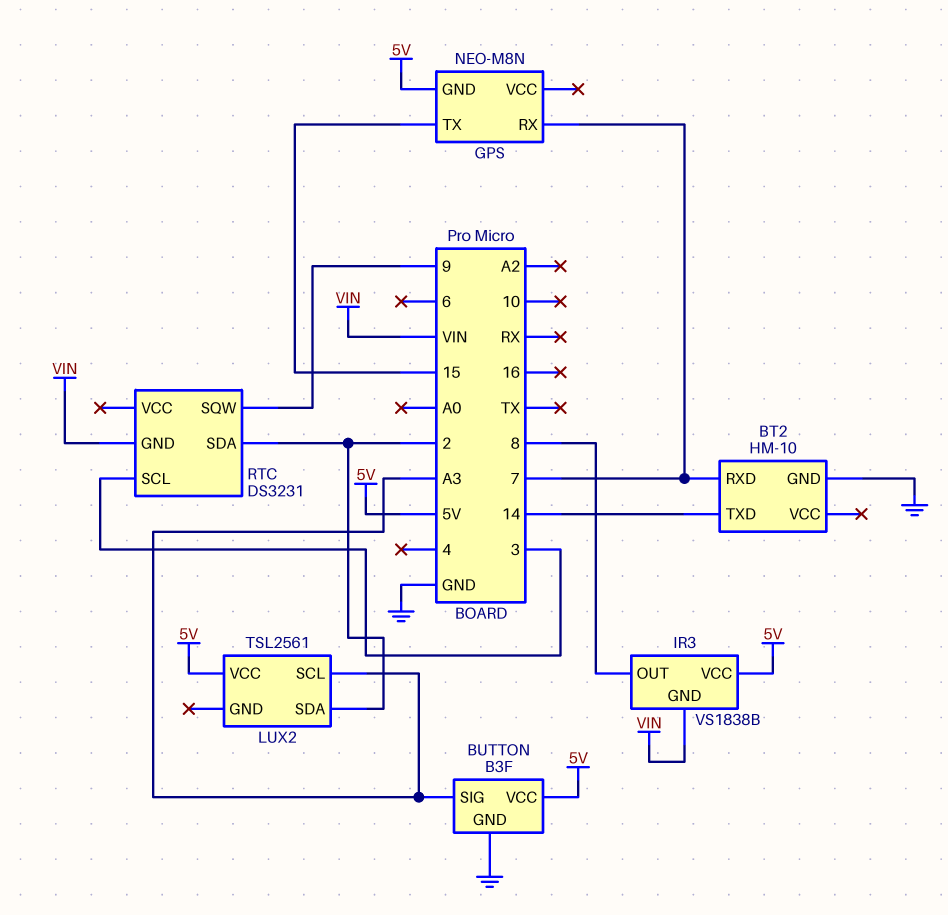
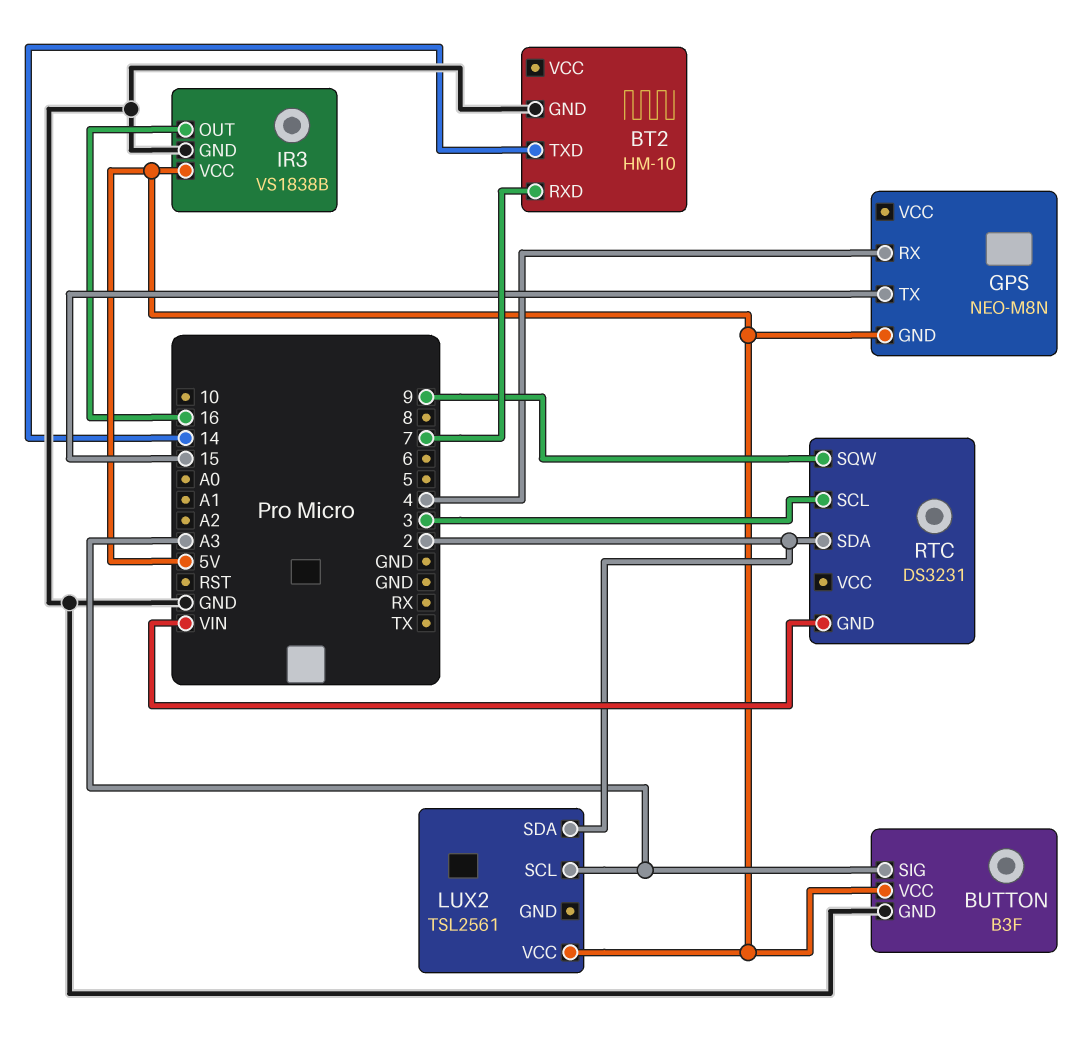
GPS pin RX: 7 -> 4
IR3 pin GND: VIN -> GND
IR3 pin OUT: 8 -> 16

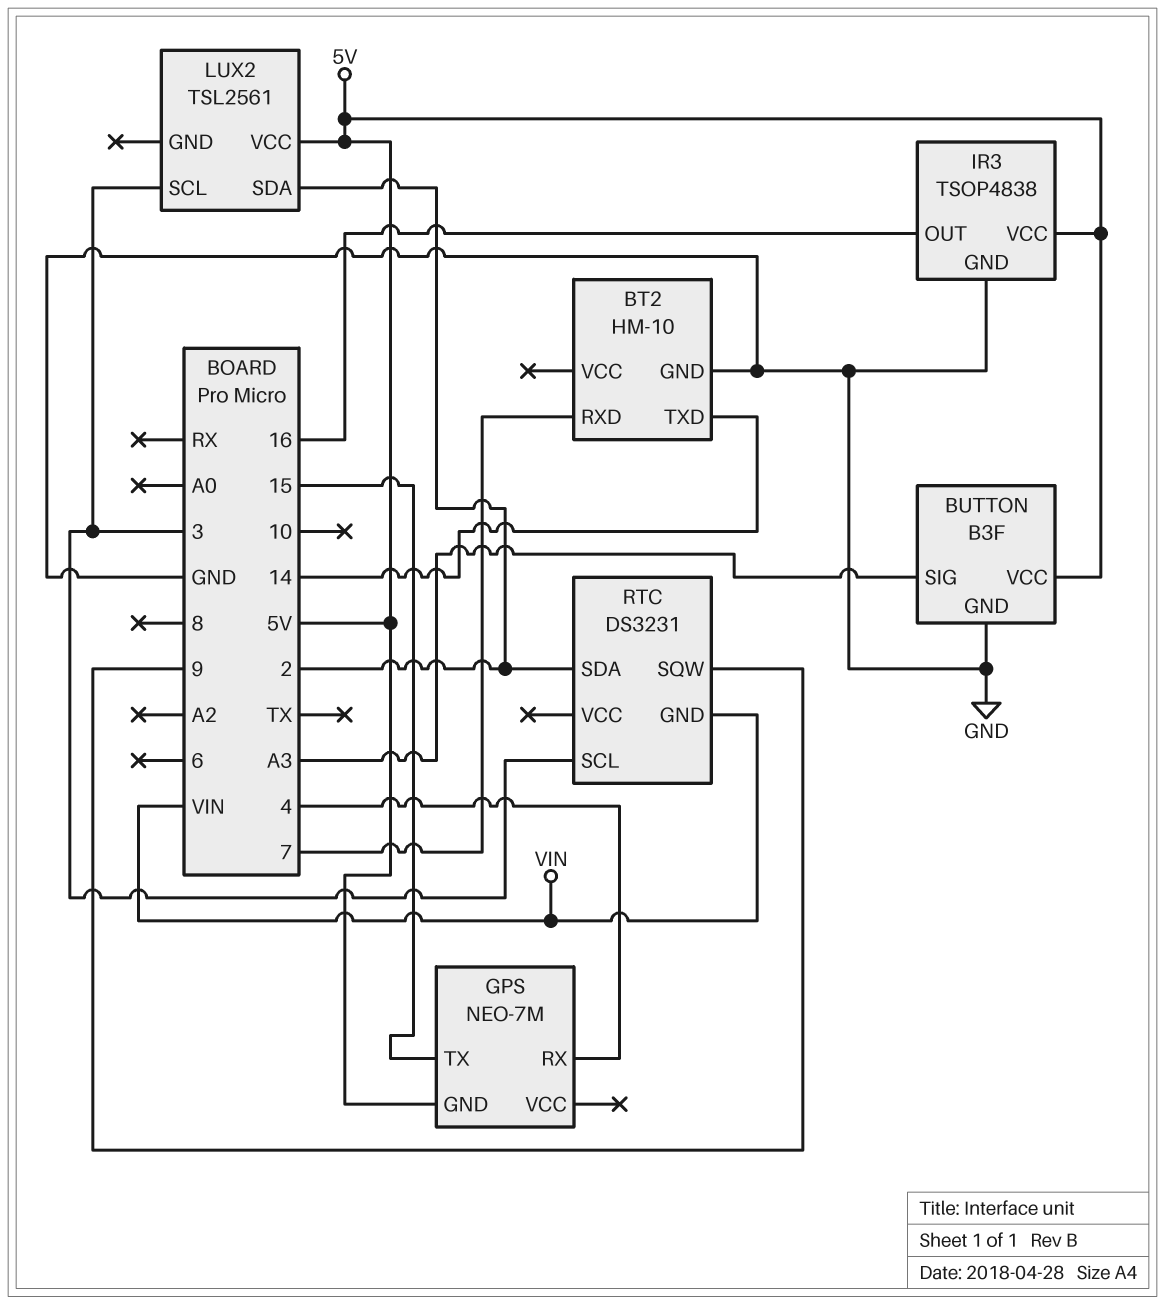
GPS: NEO-M8N -> NEO-7M
IR3: VS1838B -> TSOP4838
LUX2 pin SCL: A3 -> 3

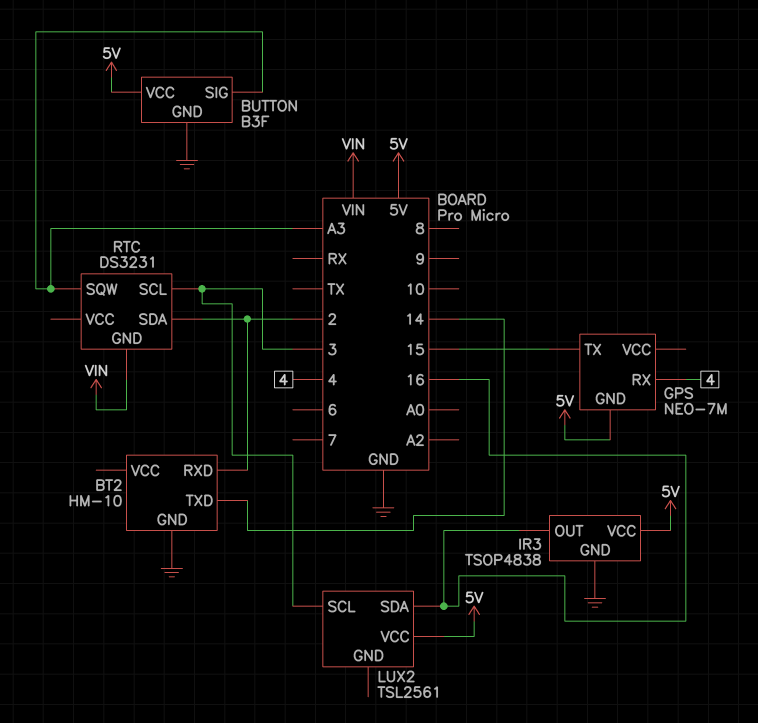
BT2 pin RXD: 7 -> 2
LUX2 pin SDA: 2 -> 16
RTC pin SQW: 9 -> A3

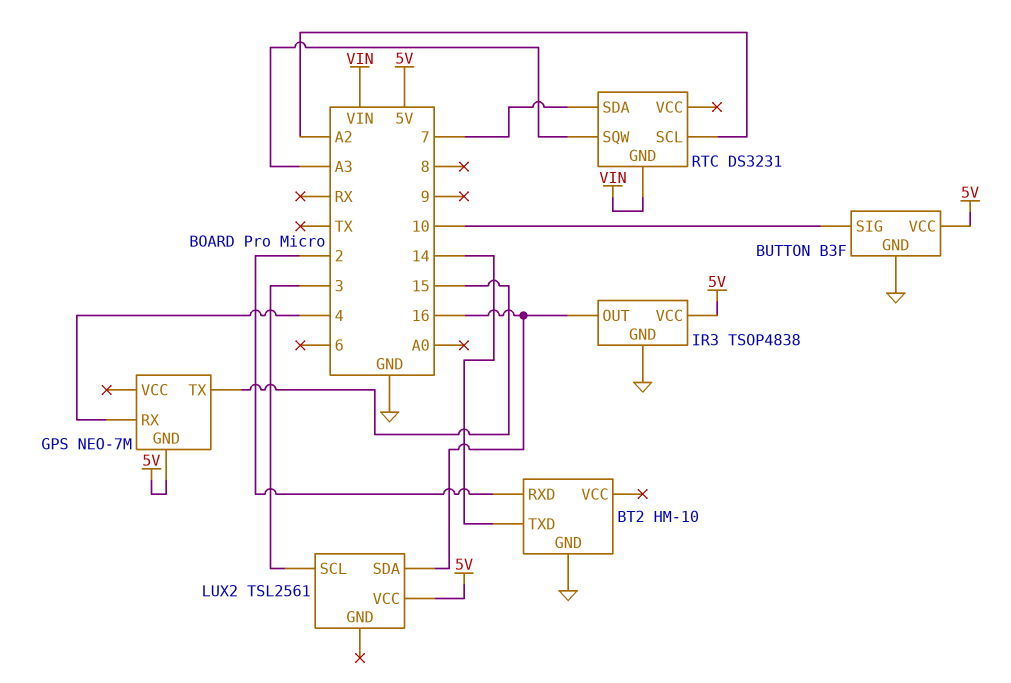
BUTTON pin SIG: A3 -> 10
RTC pin SCL: 3 -> A2
RTC pin SDA: 2 -> 7

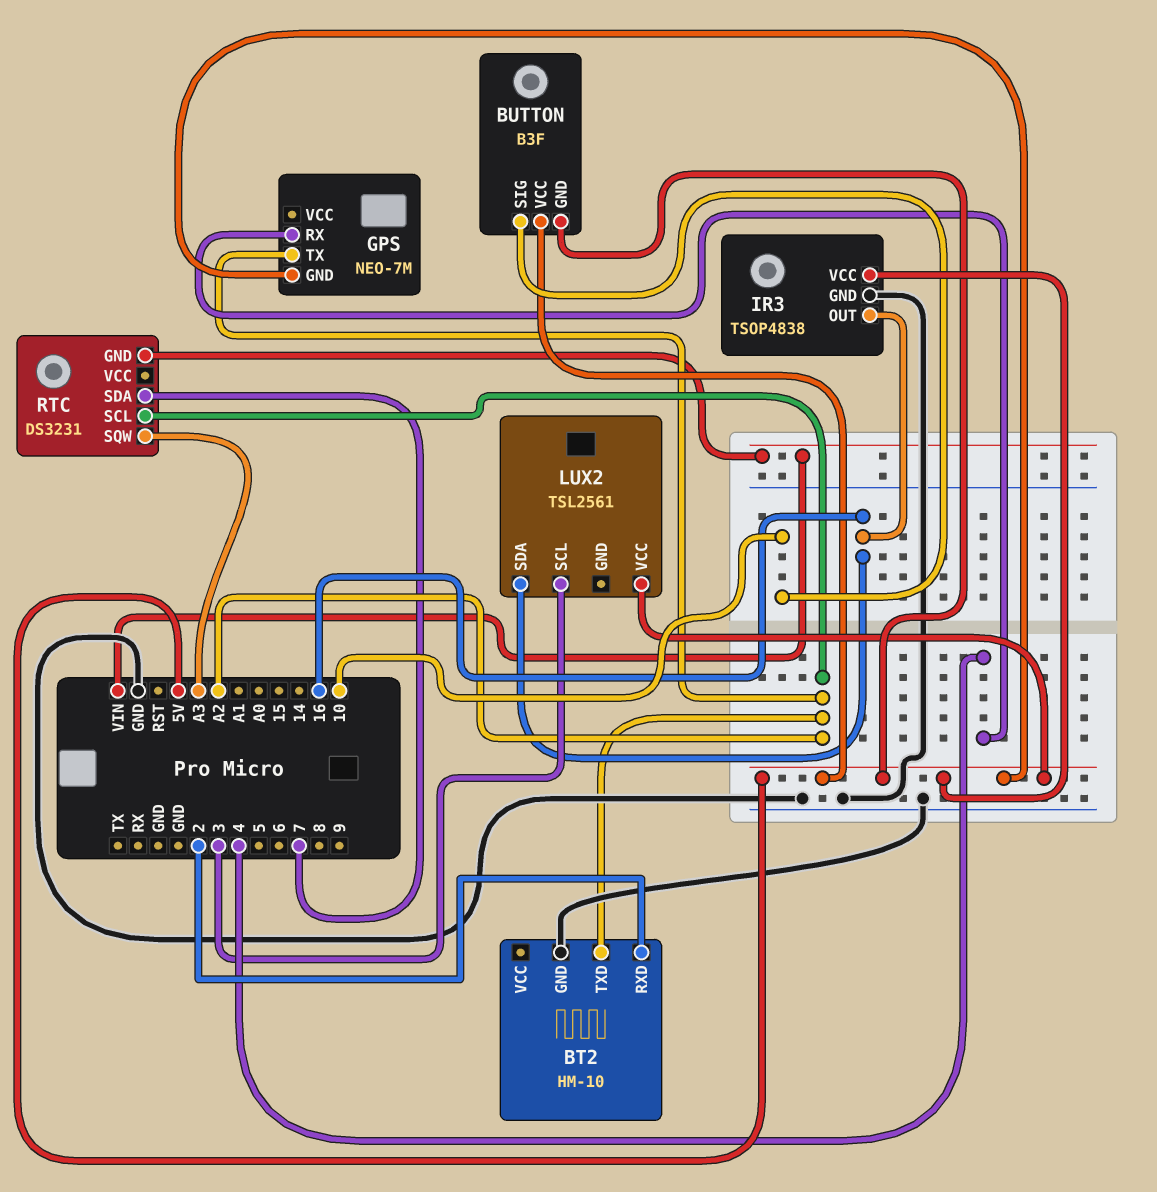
BT2 pin TXD: 14 -> A2
BUTTON pin GND: GND -> 5V
GPS pin TX: 15 -> A2

